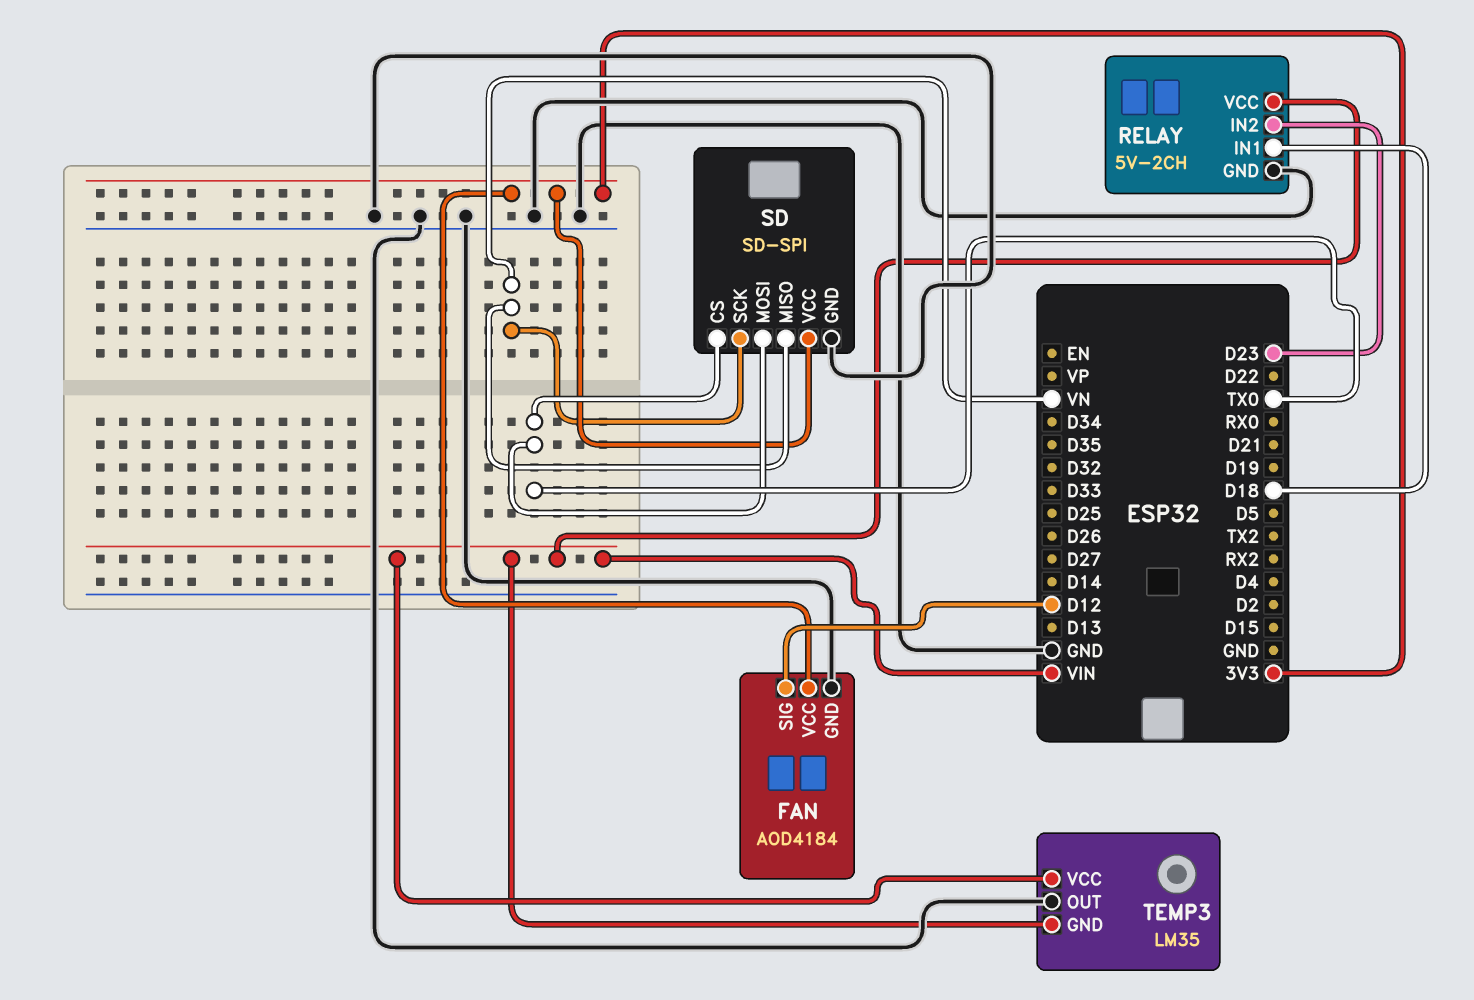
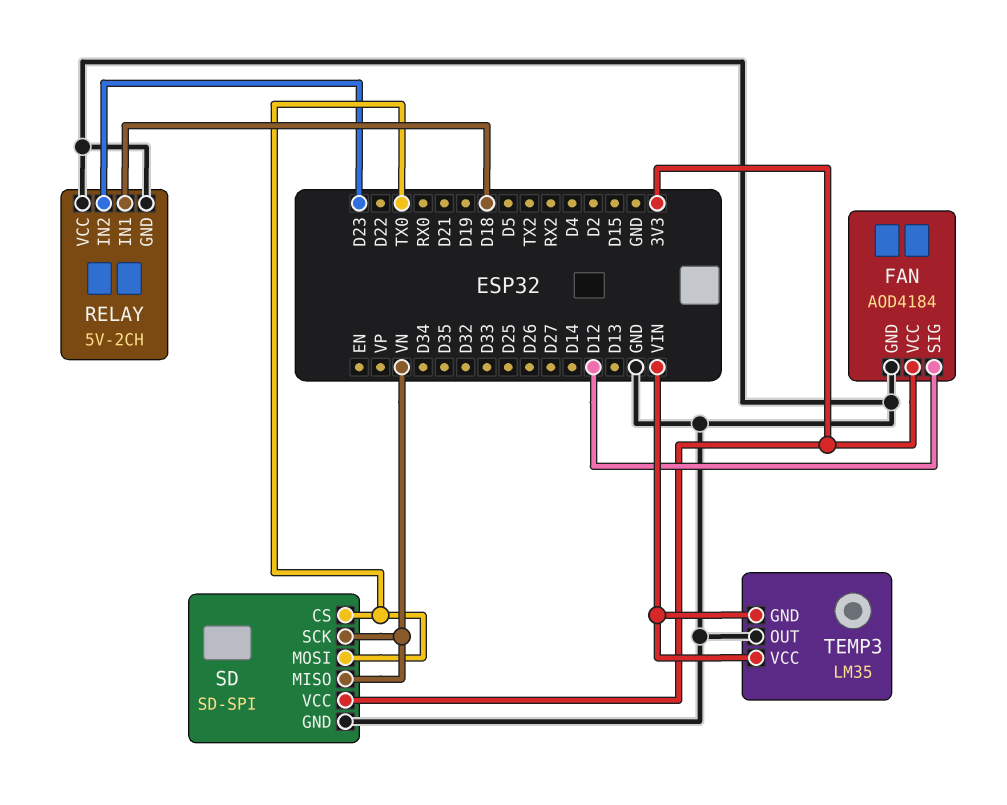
RELAY pin VCC: VIN -> GND

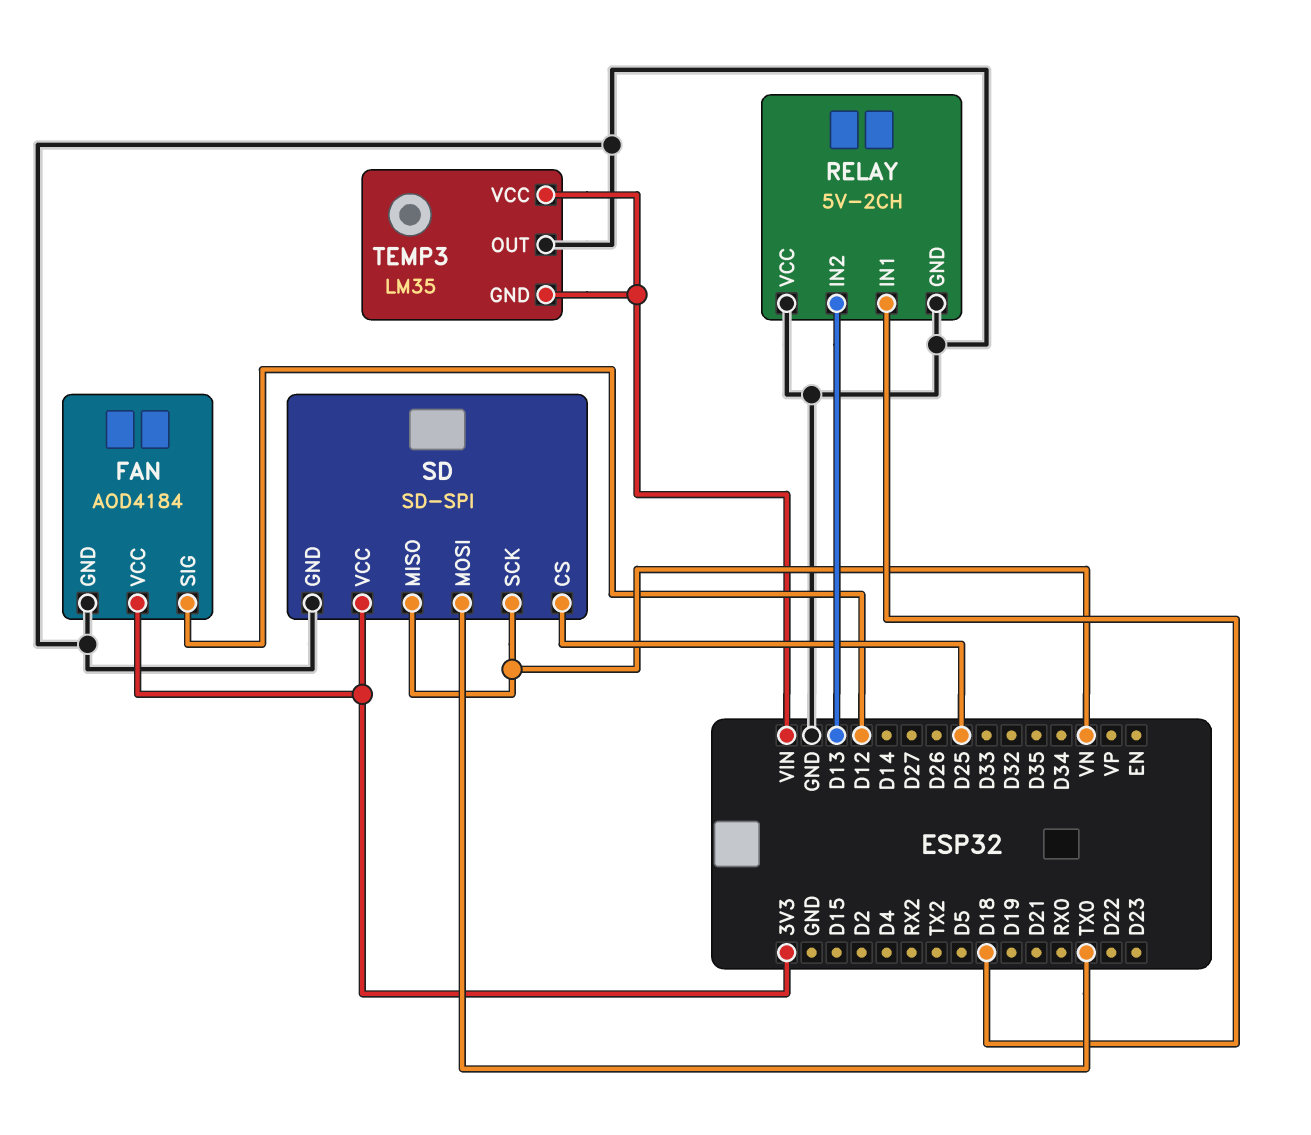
RELAY pin IN2: D23 -> D13
SD pin CS: TX0 -> D25

